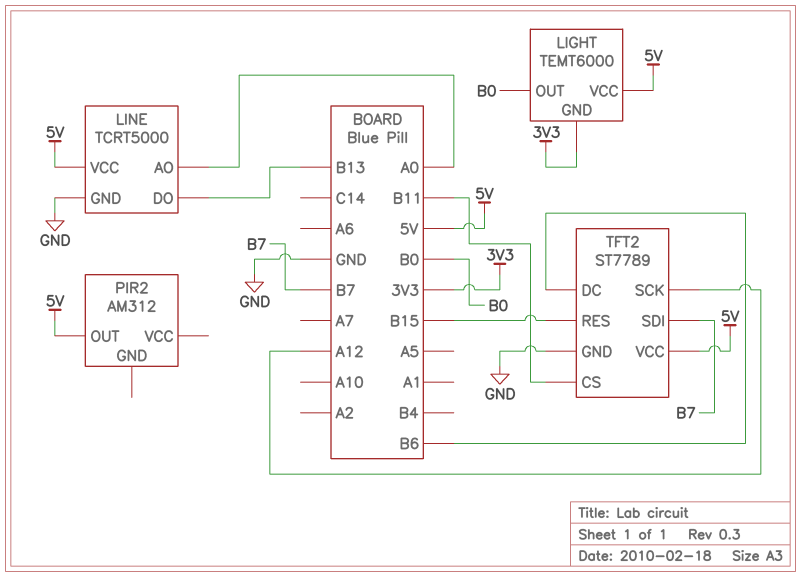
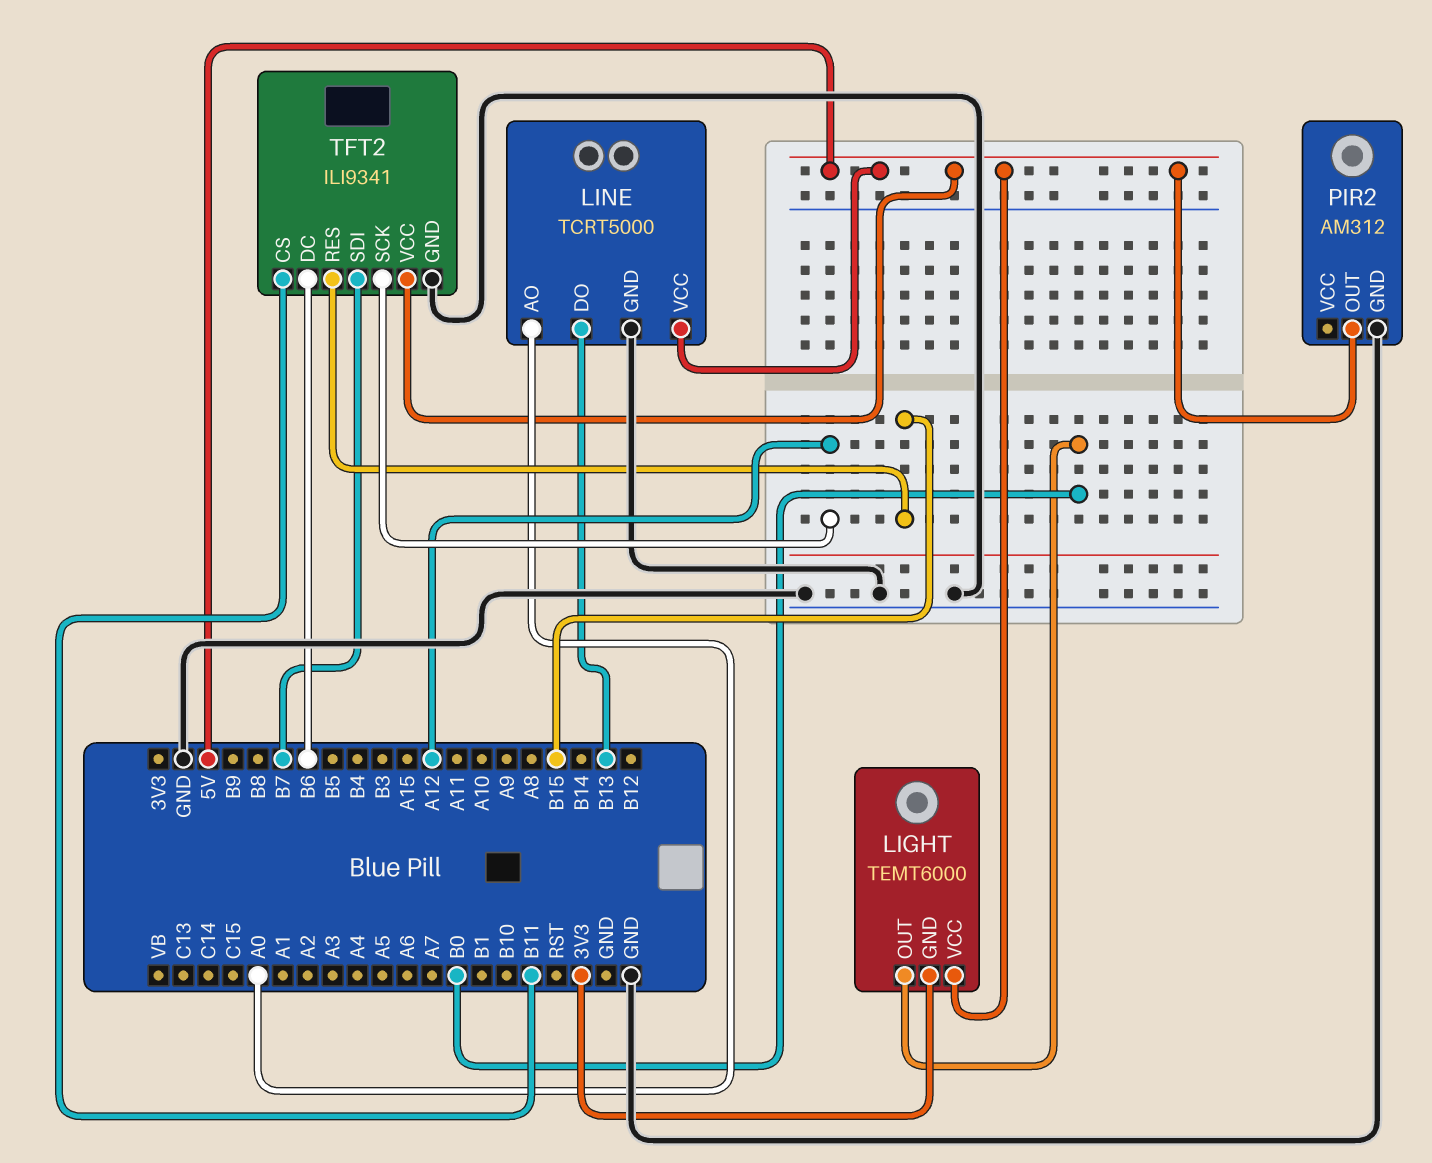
PIR2 pin GND: none -> GND
TFT2: ST7789 -> ILI9341

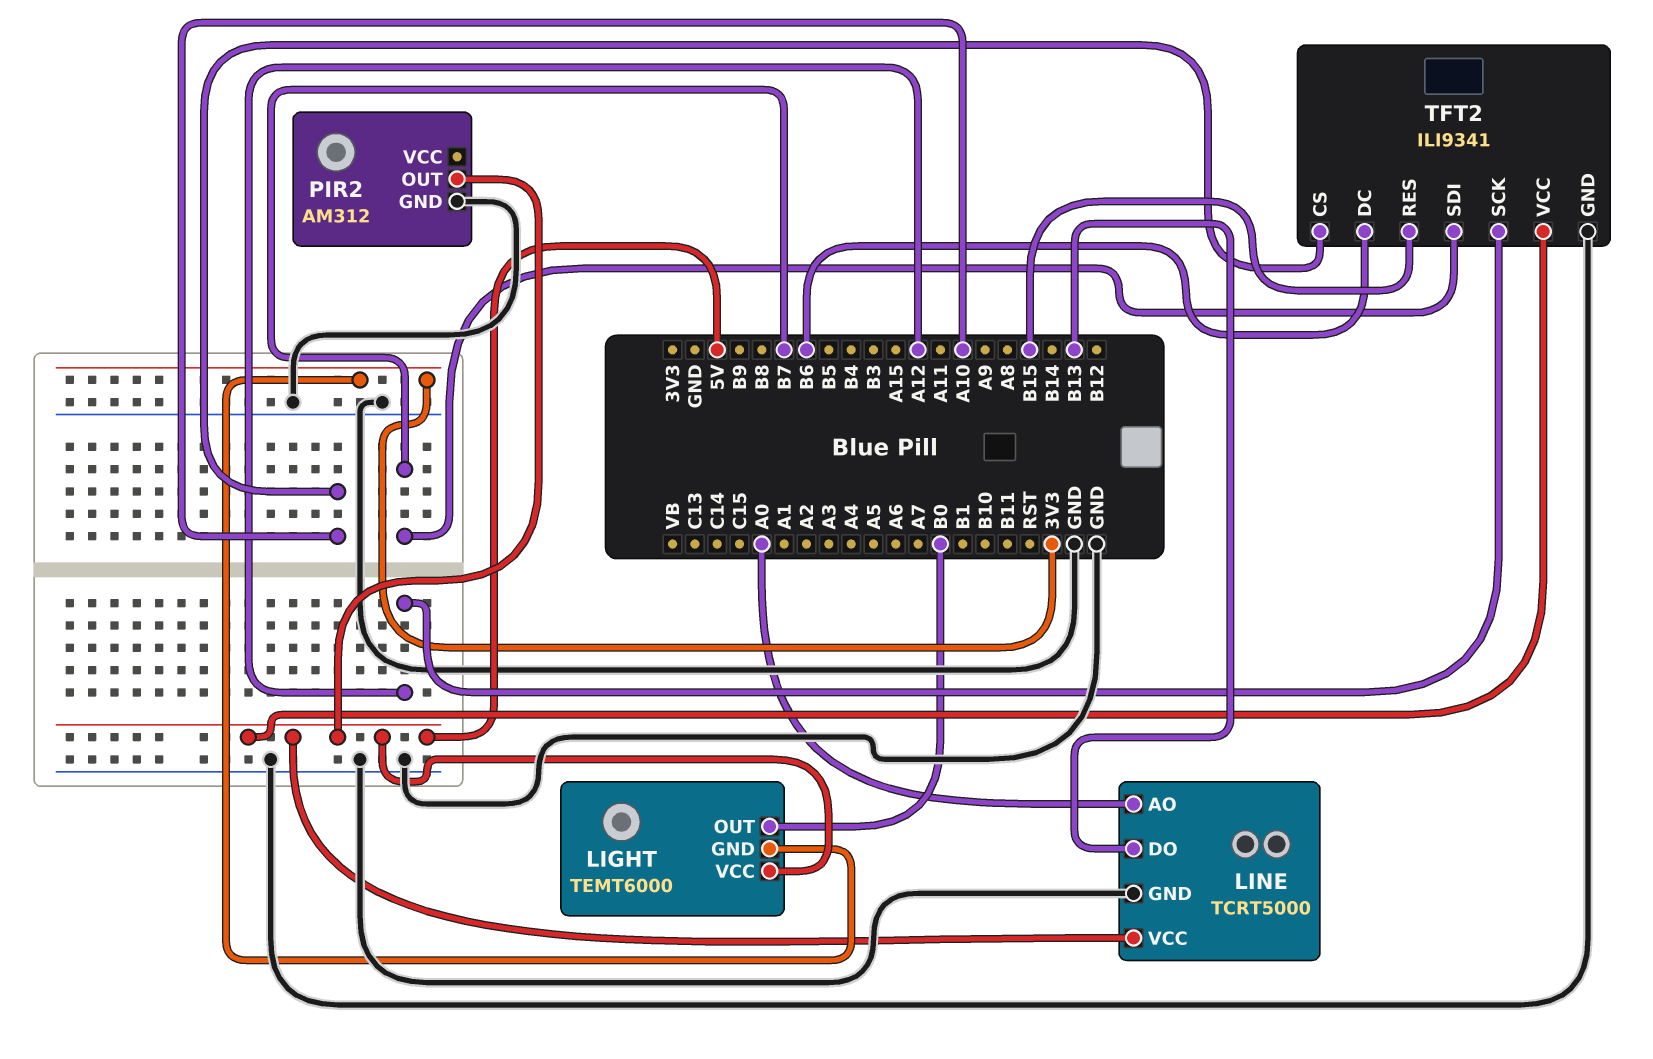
TFT2 pin CS: B11 -> A10

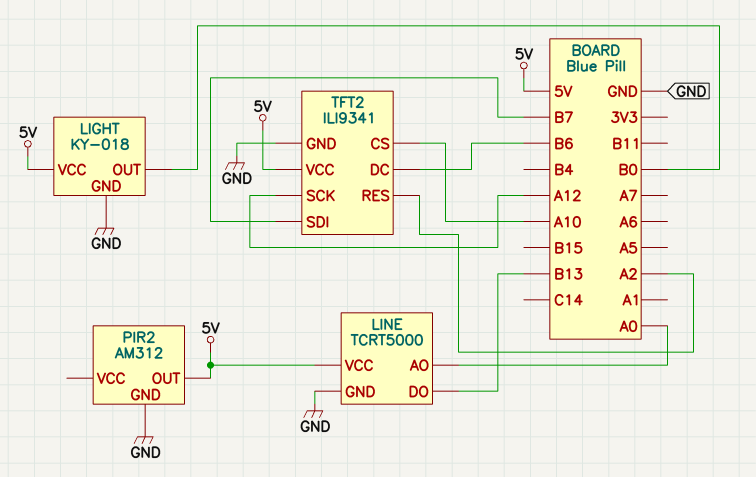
LIGHT: TEMT6000 -> KY-018
LIGHT pin GND: 3V3 -> GND
TFT2 pin RES: B15 -> A2

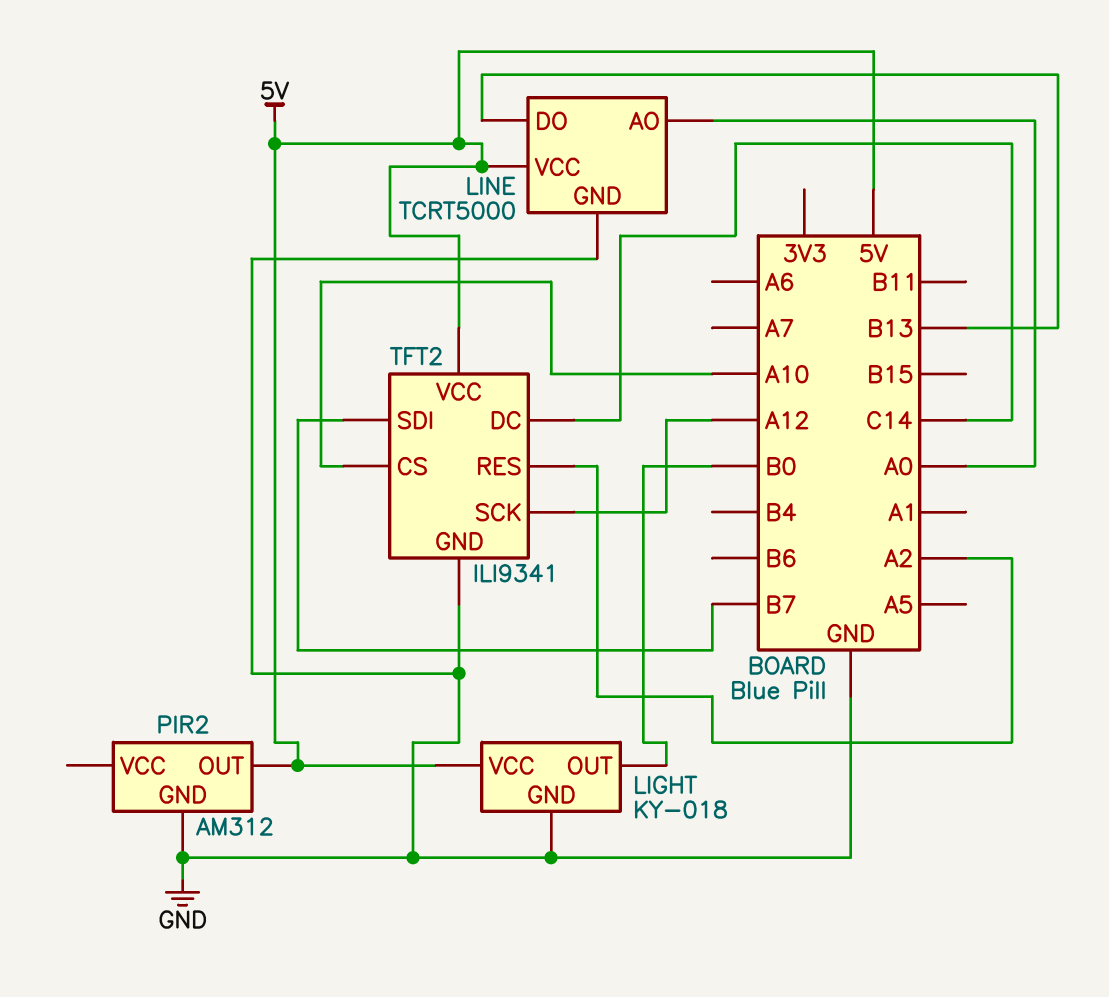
TFT2 pin DC: B6 -> C14

